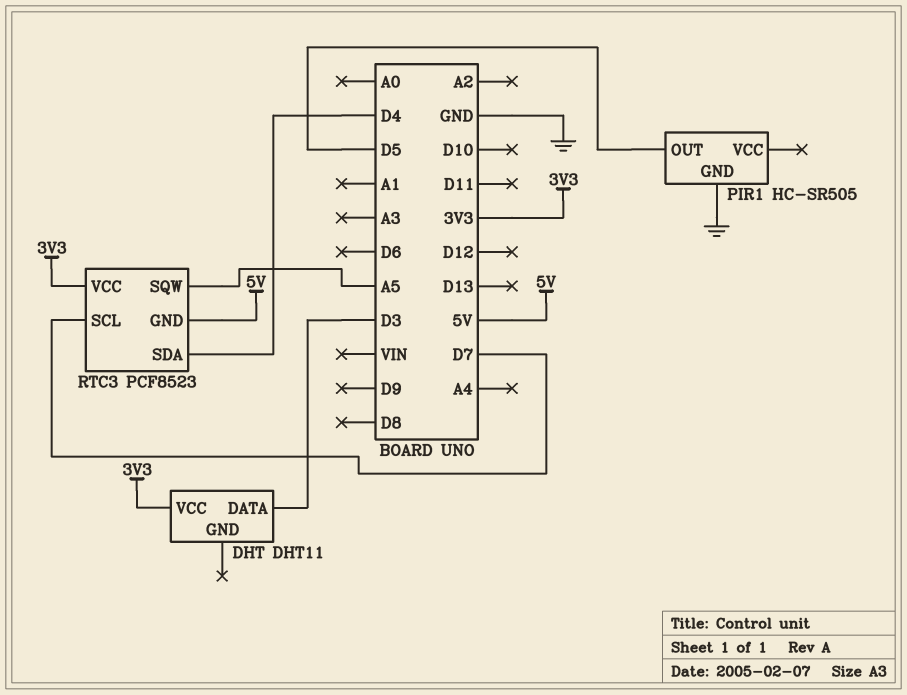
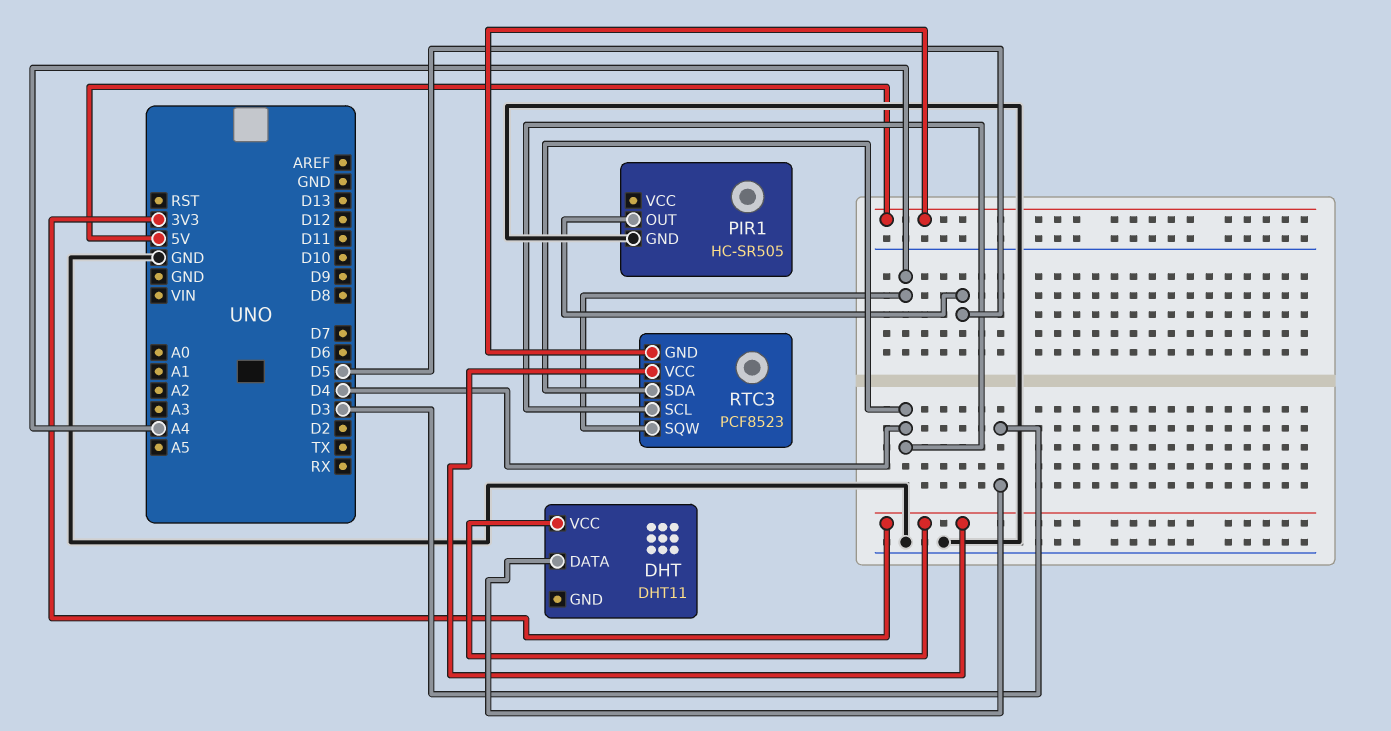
RTC3 pin SCL: D7 -> D4
RTC3 pin SQW: A5 -> A4

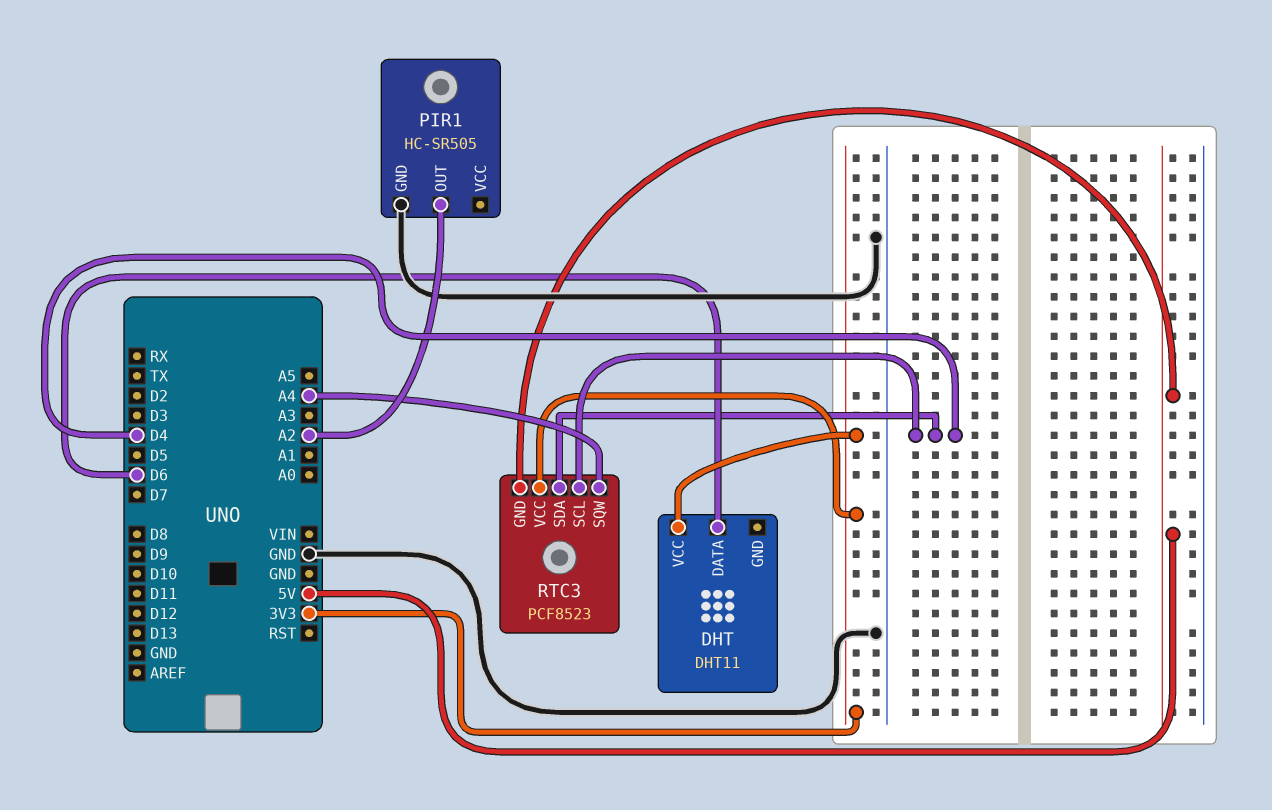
DHT pin DATA: D3 -> D6
PIR1 pin OUT: D5 -> A2

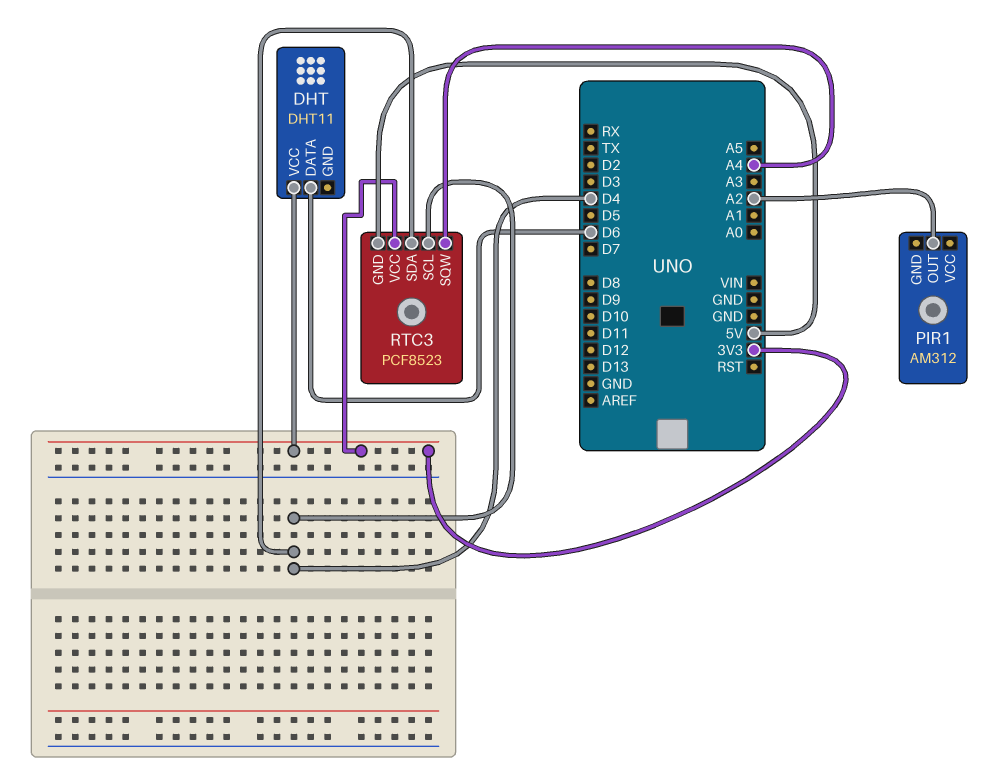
PIR1: HC-SR505 -> AM312
PIR1 pin GND: GND -> none

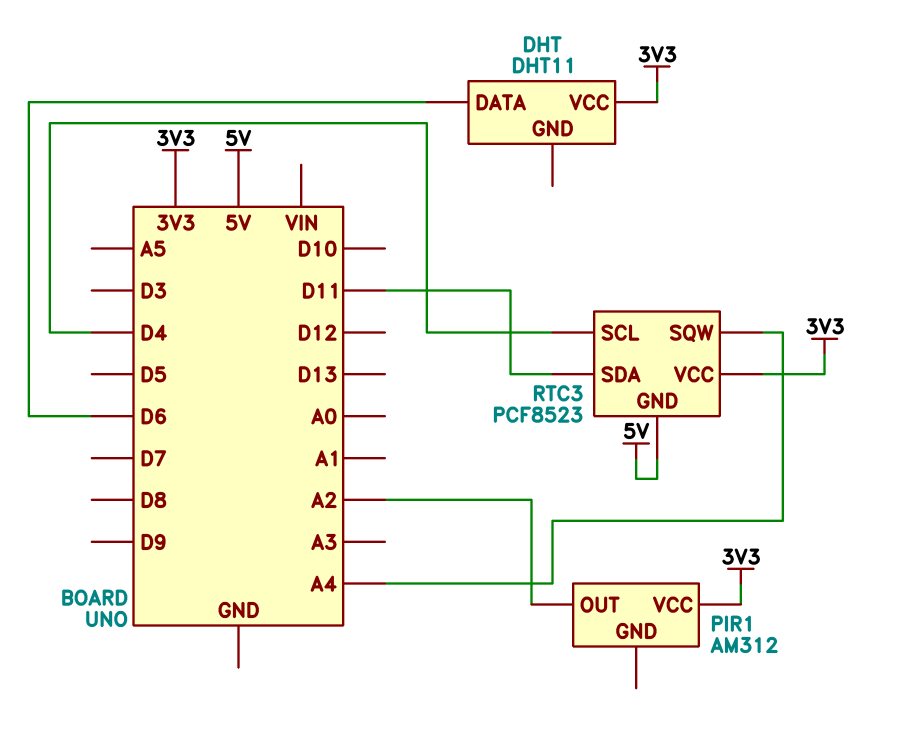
PIR1 pin VCC: none -> 3V3
RTC3 pin SDA: D4 -> D11

